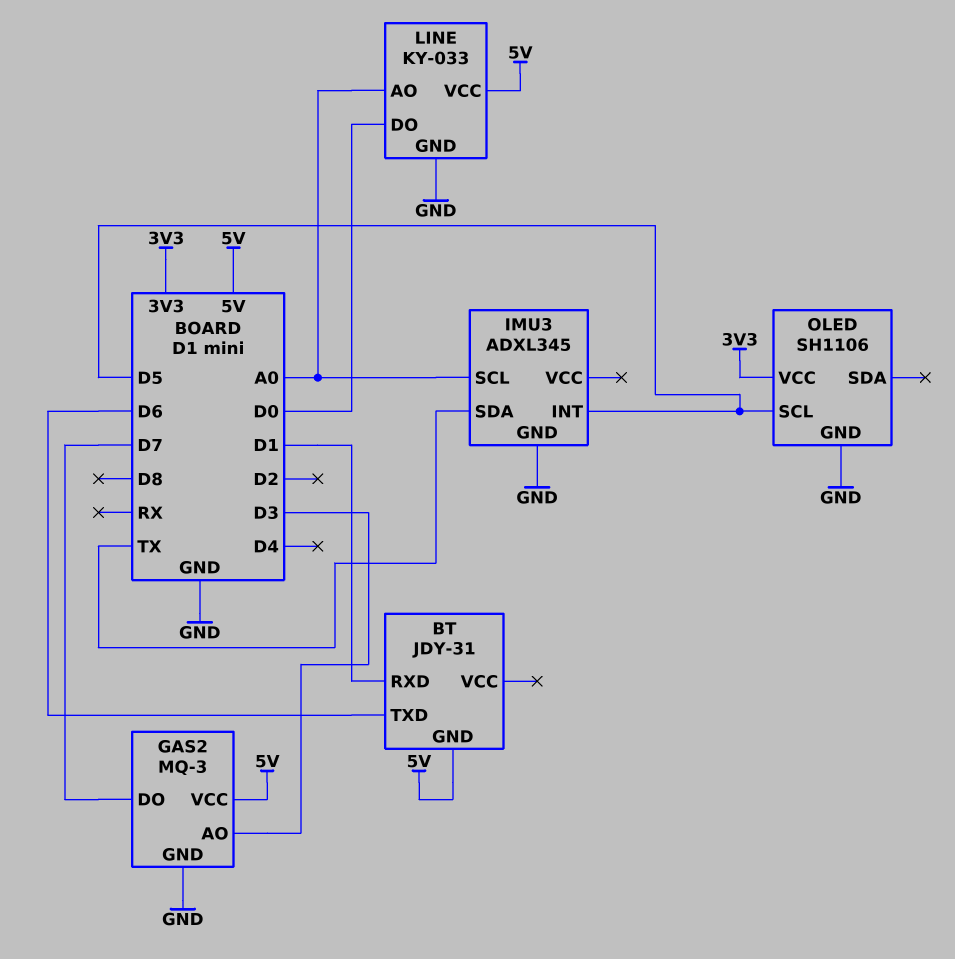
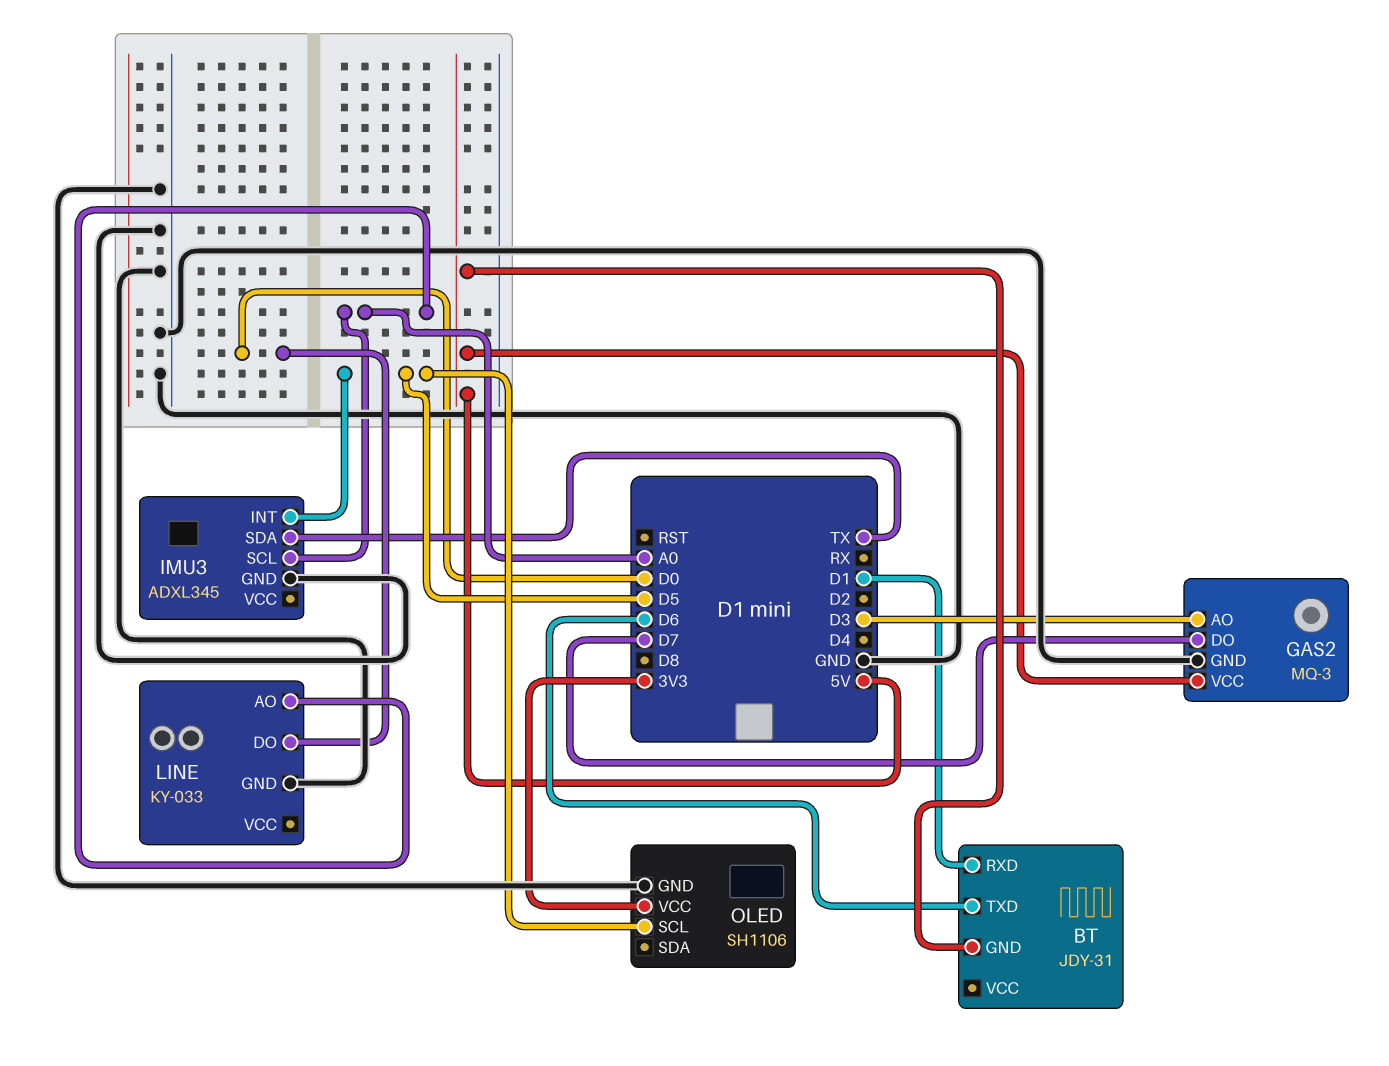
LINE pin VCC: 5V -> none

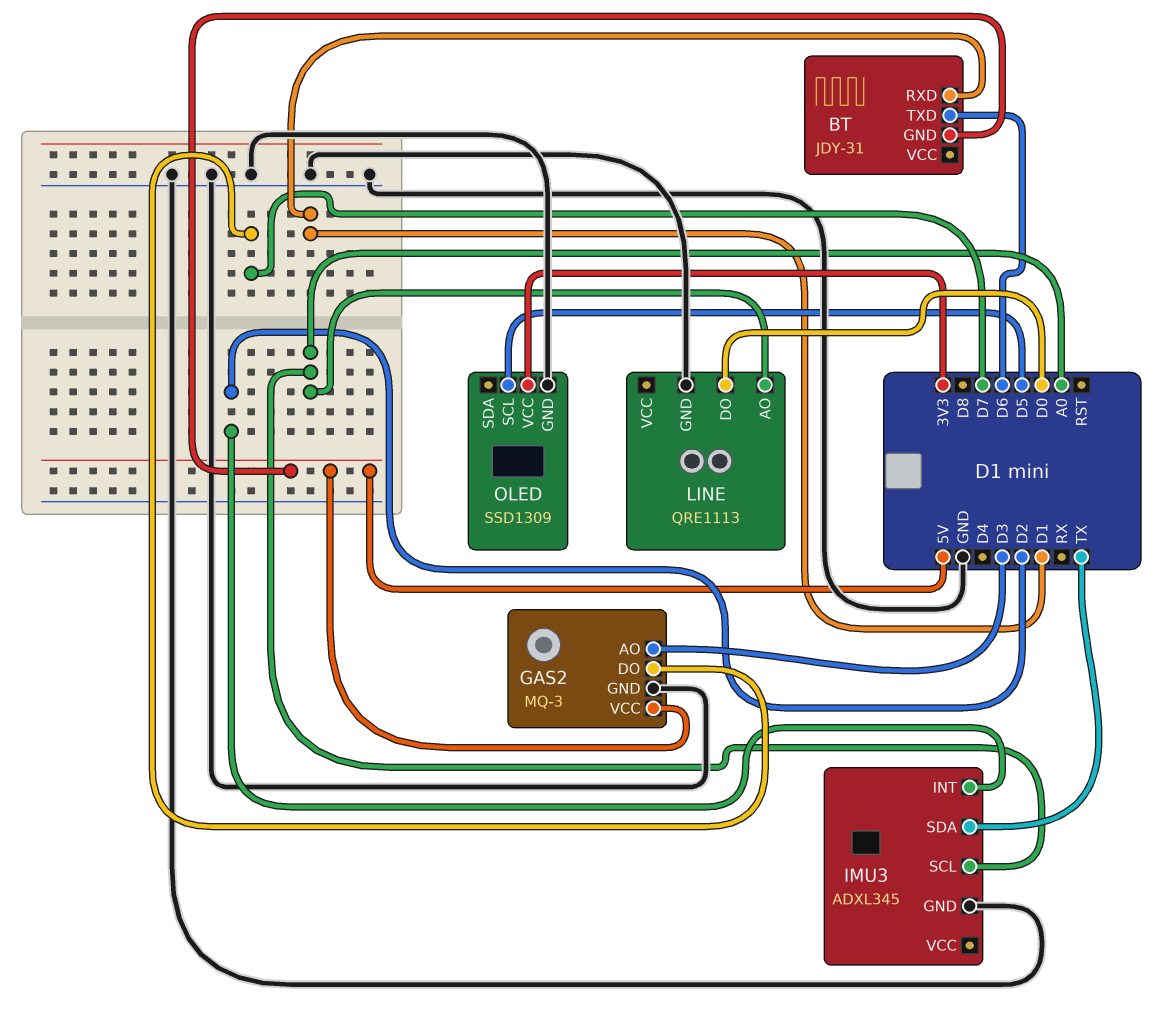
IMU3 pin INT: D5 -> D2
LINE: KY-033 -> QRE1113
OLED: SH1106 -> SSD1309

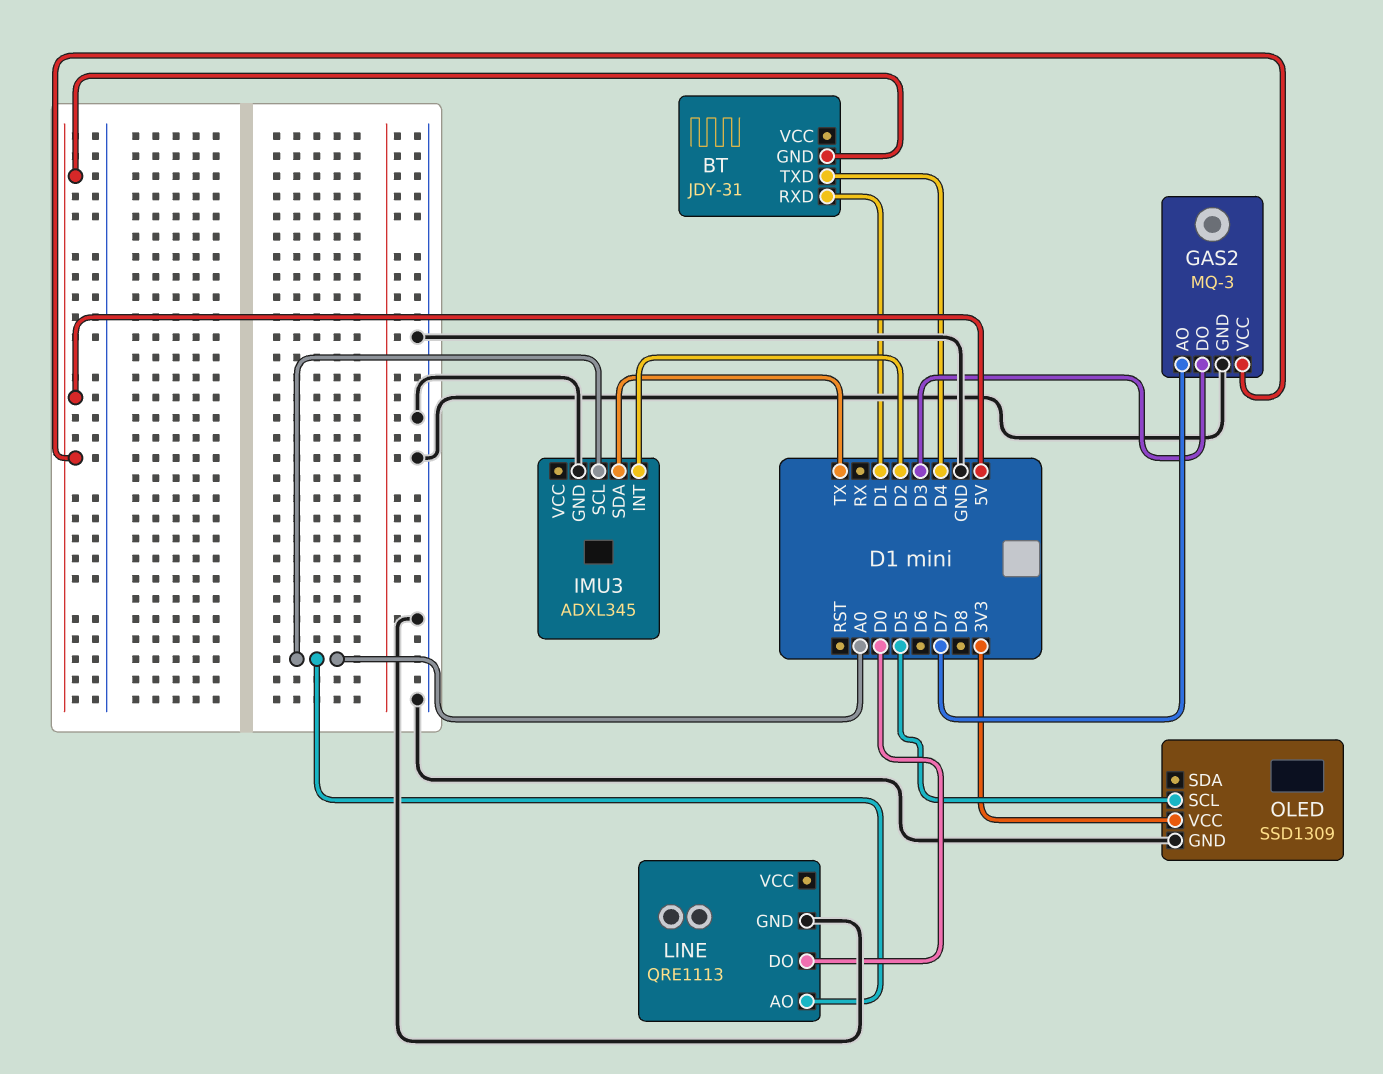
BT pin TXD: D6 -> D4
GAS2 pin AO: D3 -> D7
GAS2 pin DO: D7 -> D3

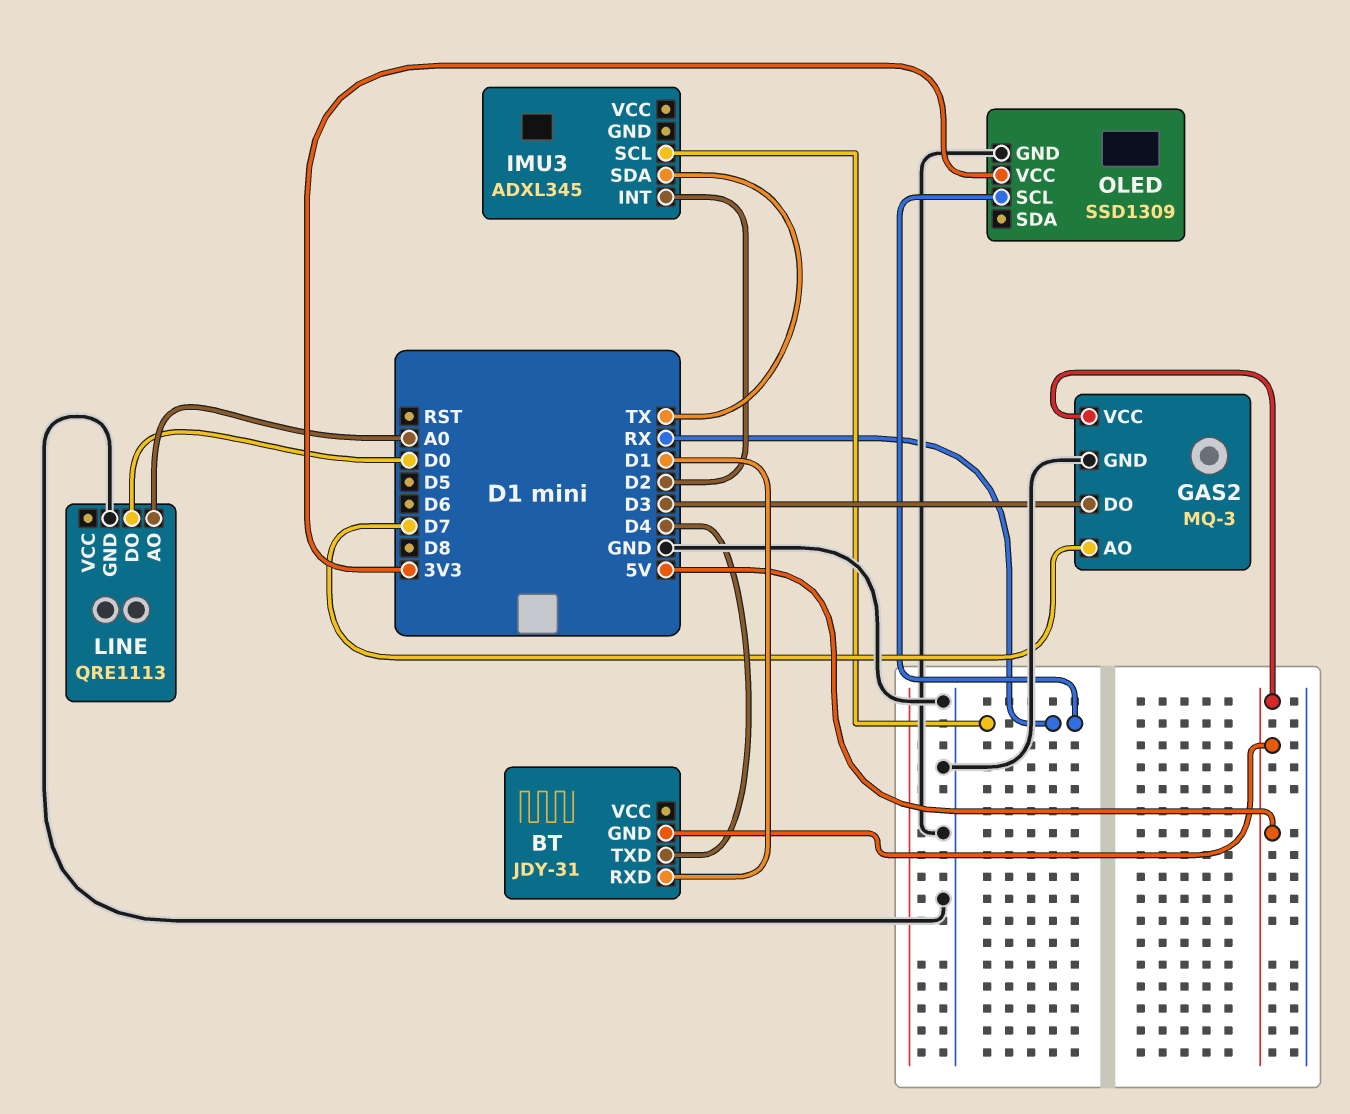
IMU3 pin GND: GND -> none
IMU3 pin SCL: A0 -> RX
OLED pin SCL: D5 -> RX

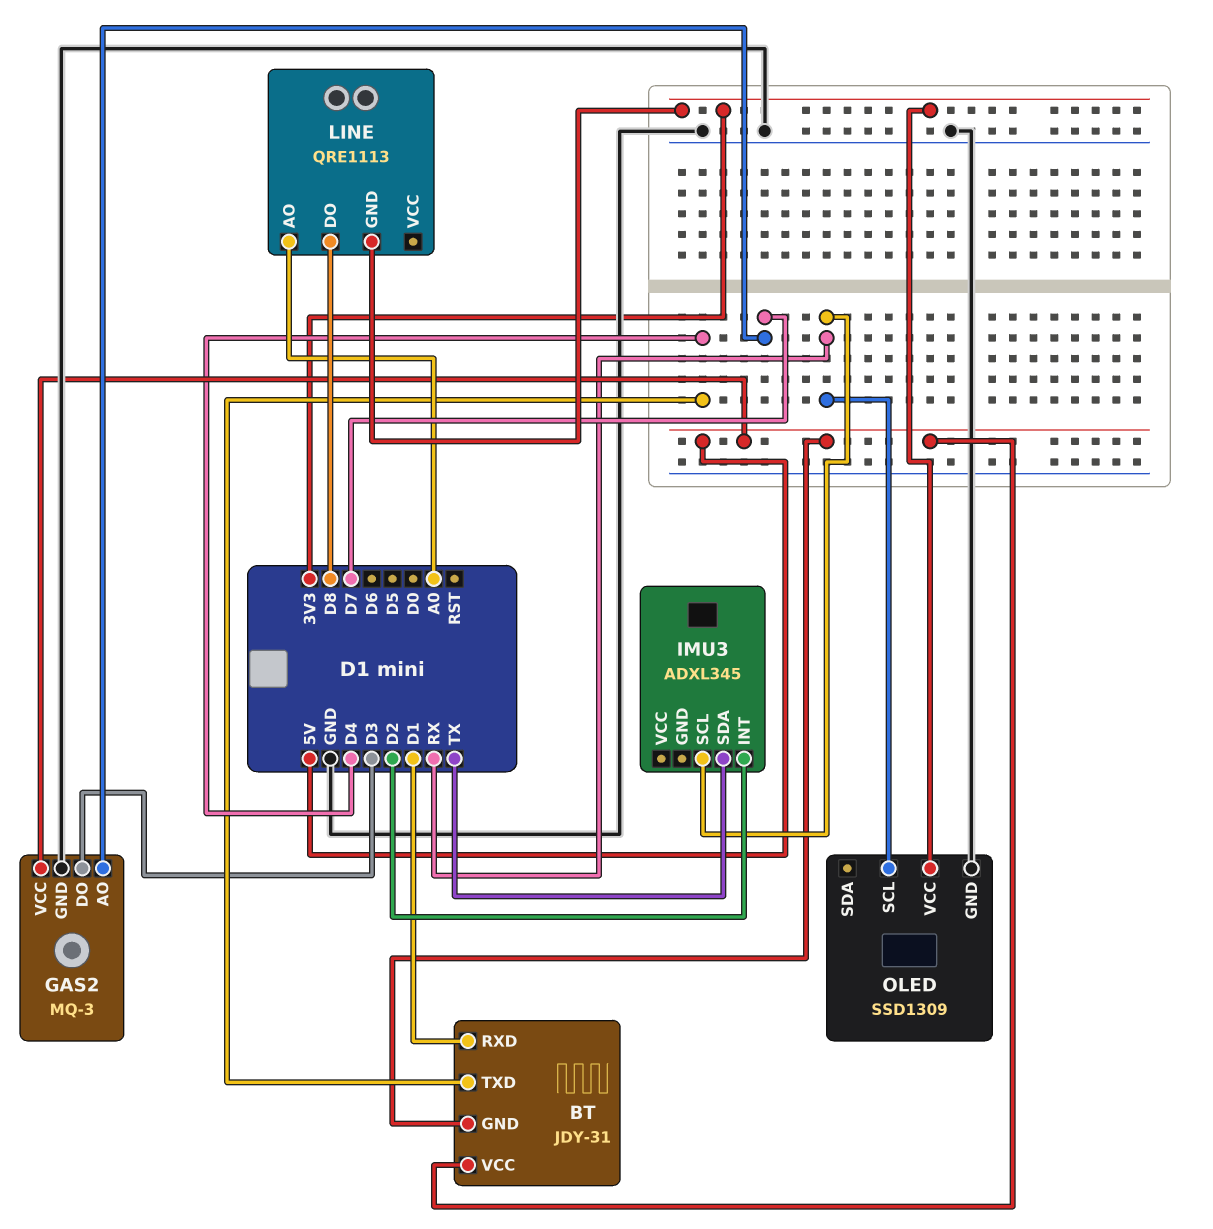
BT pin VCC: none -> 5V
LINE pin DO: D0 -> D8
LINE pin GND: GND -> 3V3

